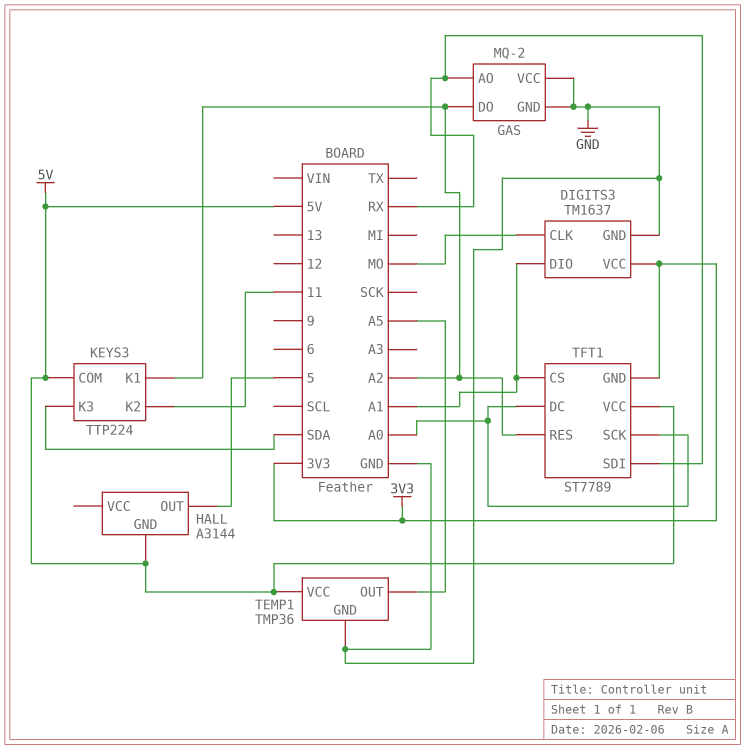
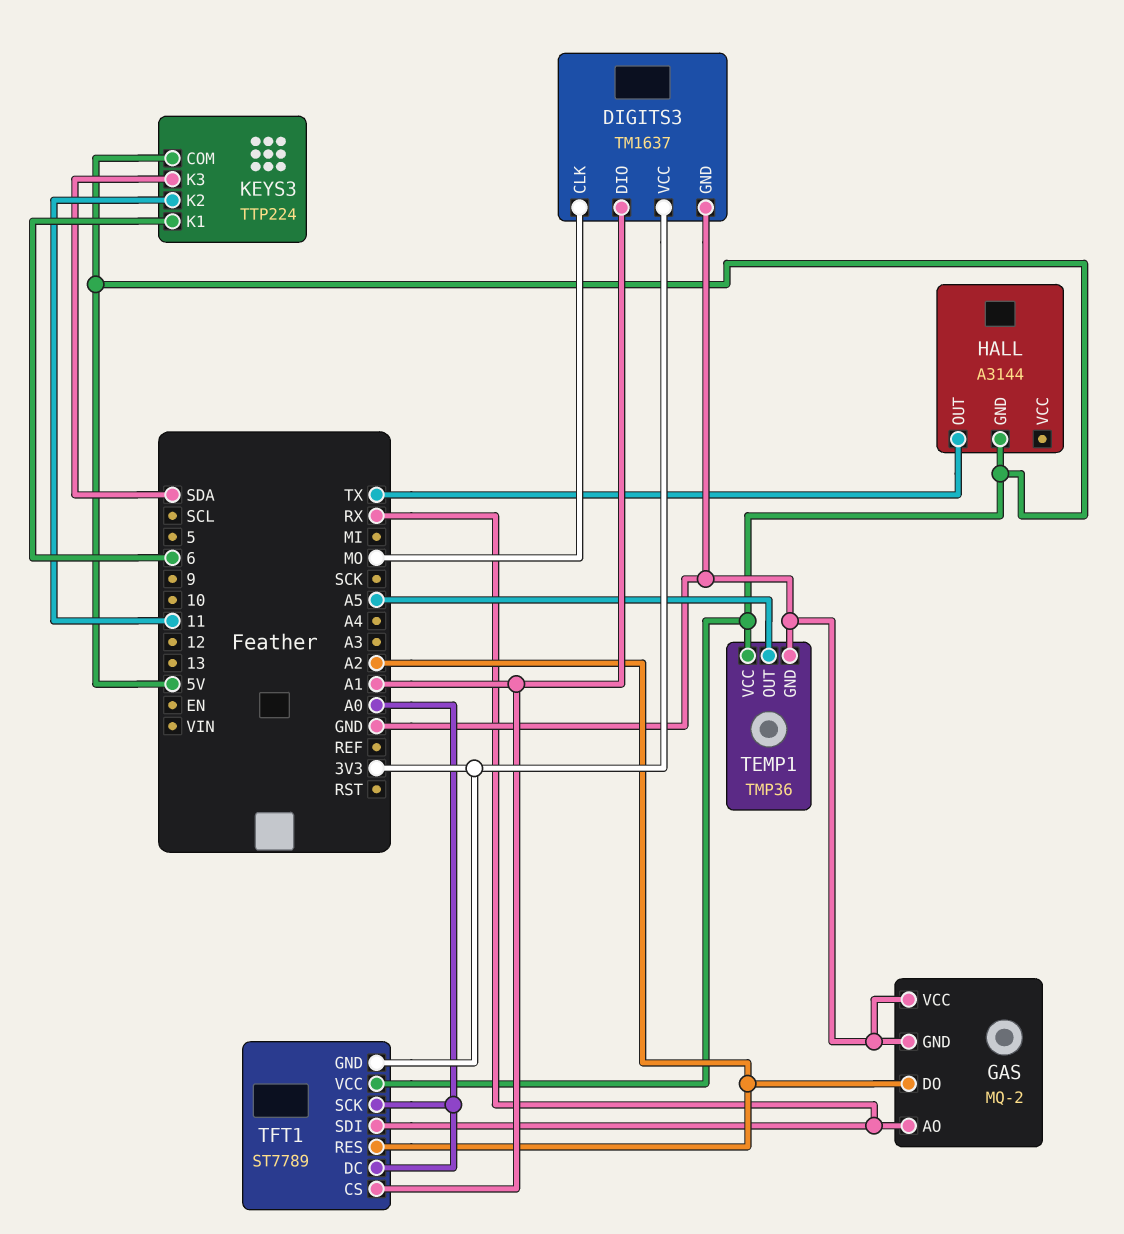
HALL pin OUT: 5 -> TX
KEYS3 pin K1: A2 -> 6

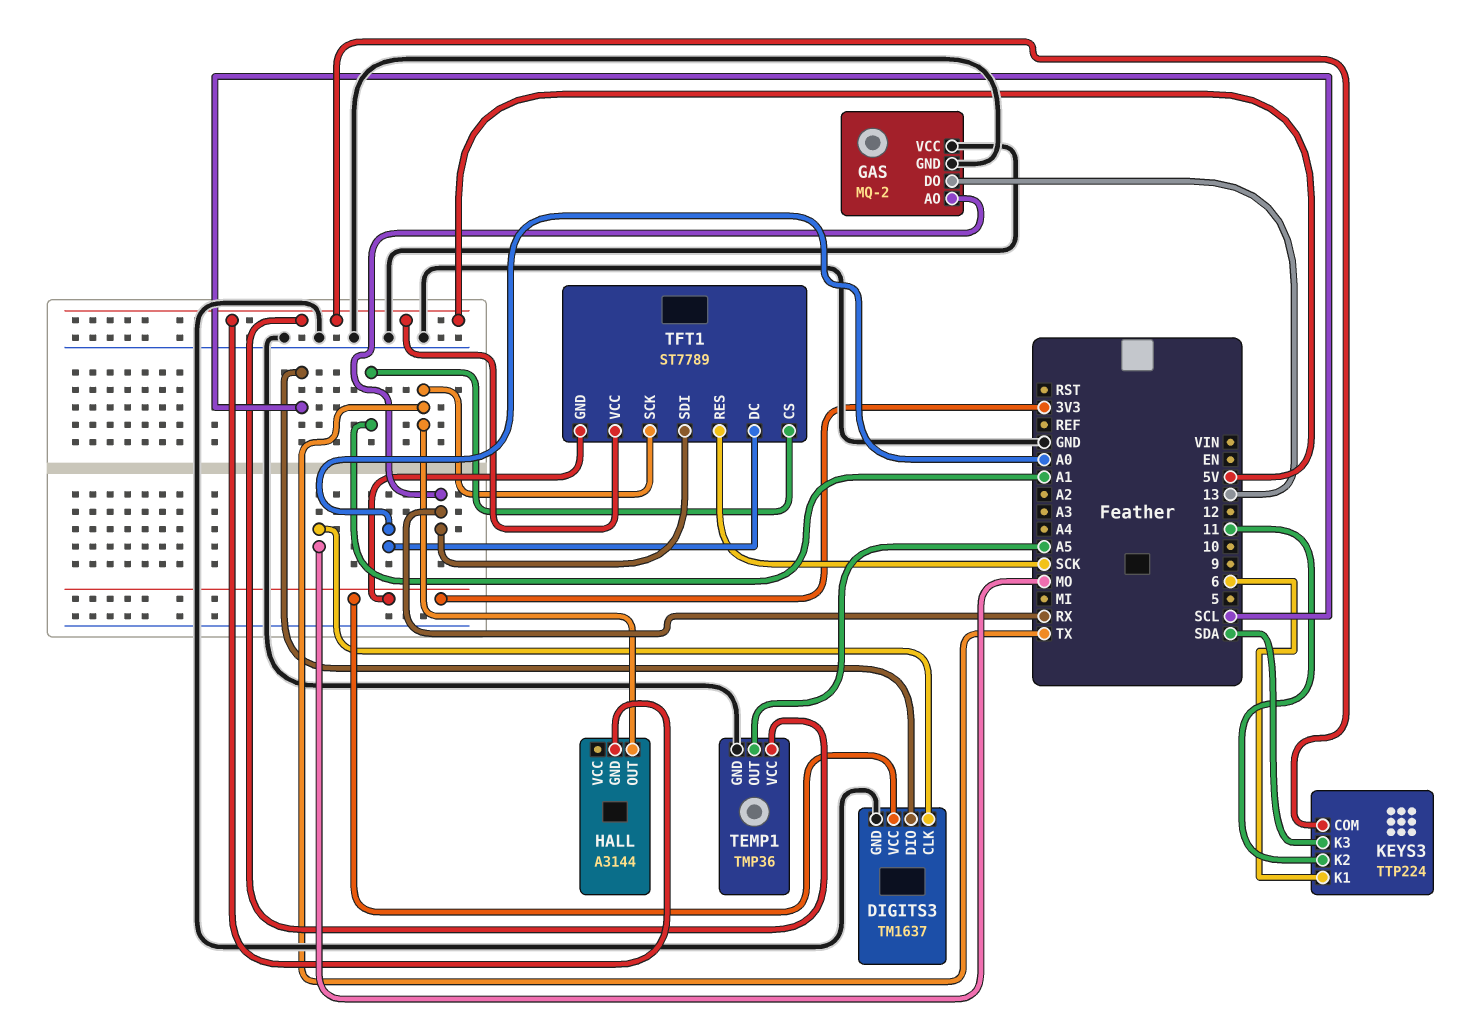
DIGITS3 pin DIO: A1 -> SCL
GAS pin DO: A2 -> 13
TFT1 pin RES: A2 -> SCK
TFT1 pin SCK: A0 -> TX

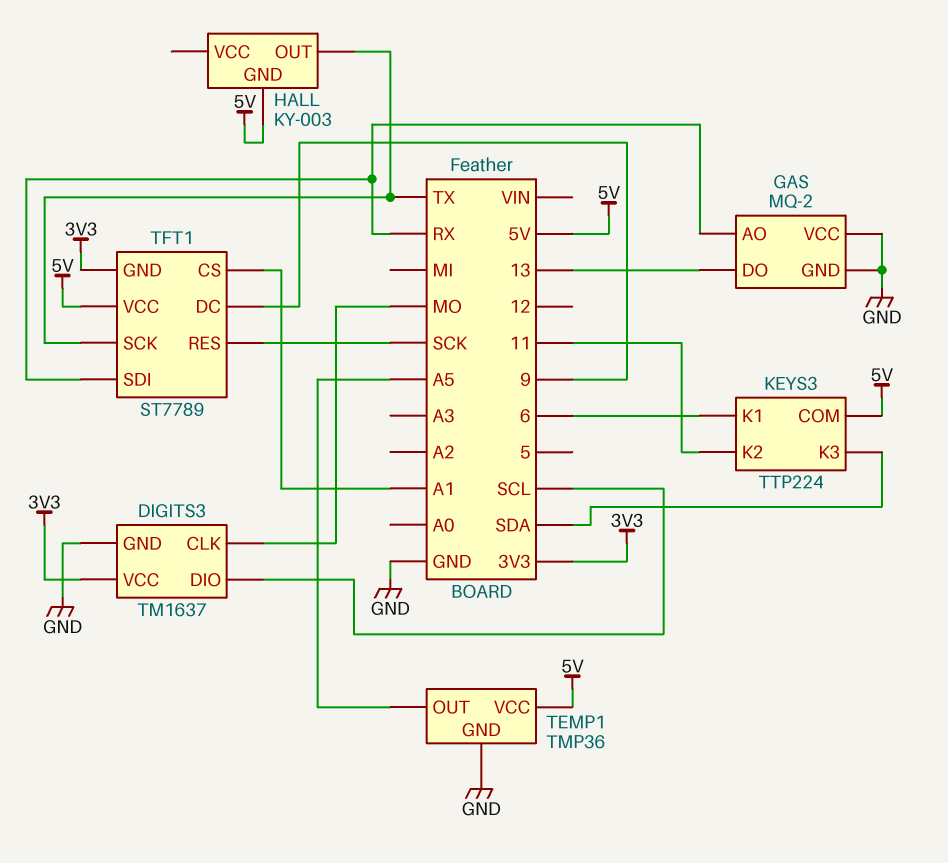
HALL: A3144 -> KY-003
TFT1 pin DC: A0 -> 9

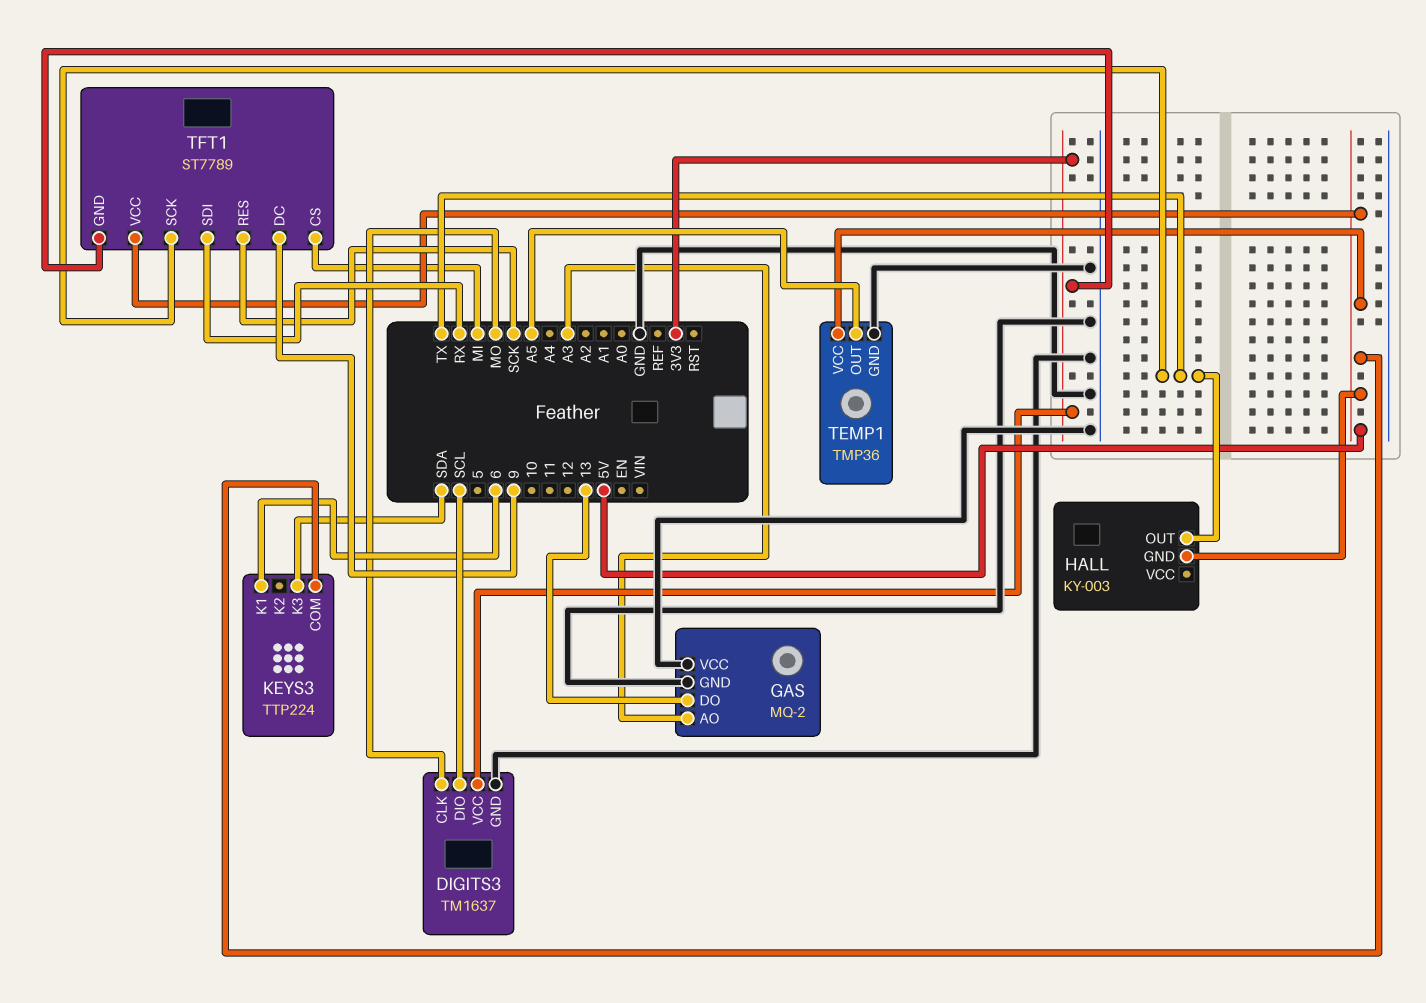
GAS pin AO: RX -> A3
KEYS3 pin K2: 11 -> none
TFT1 pin CS: A1 -> MI

